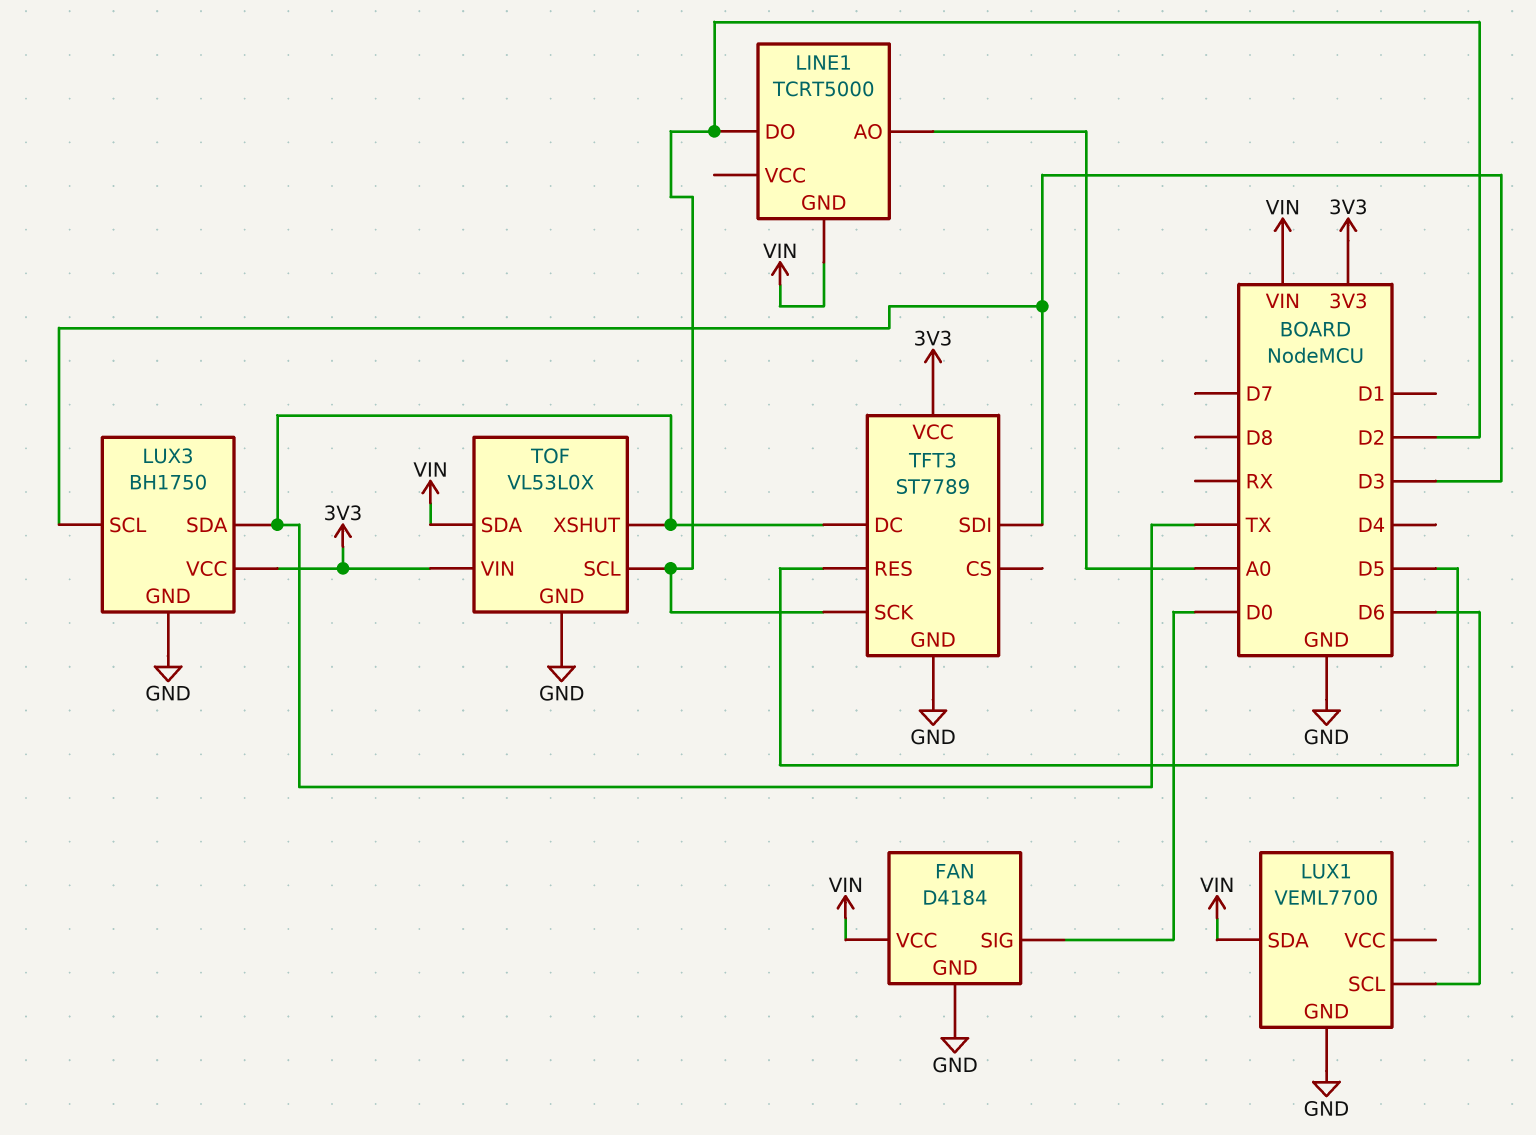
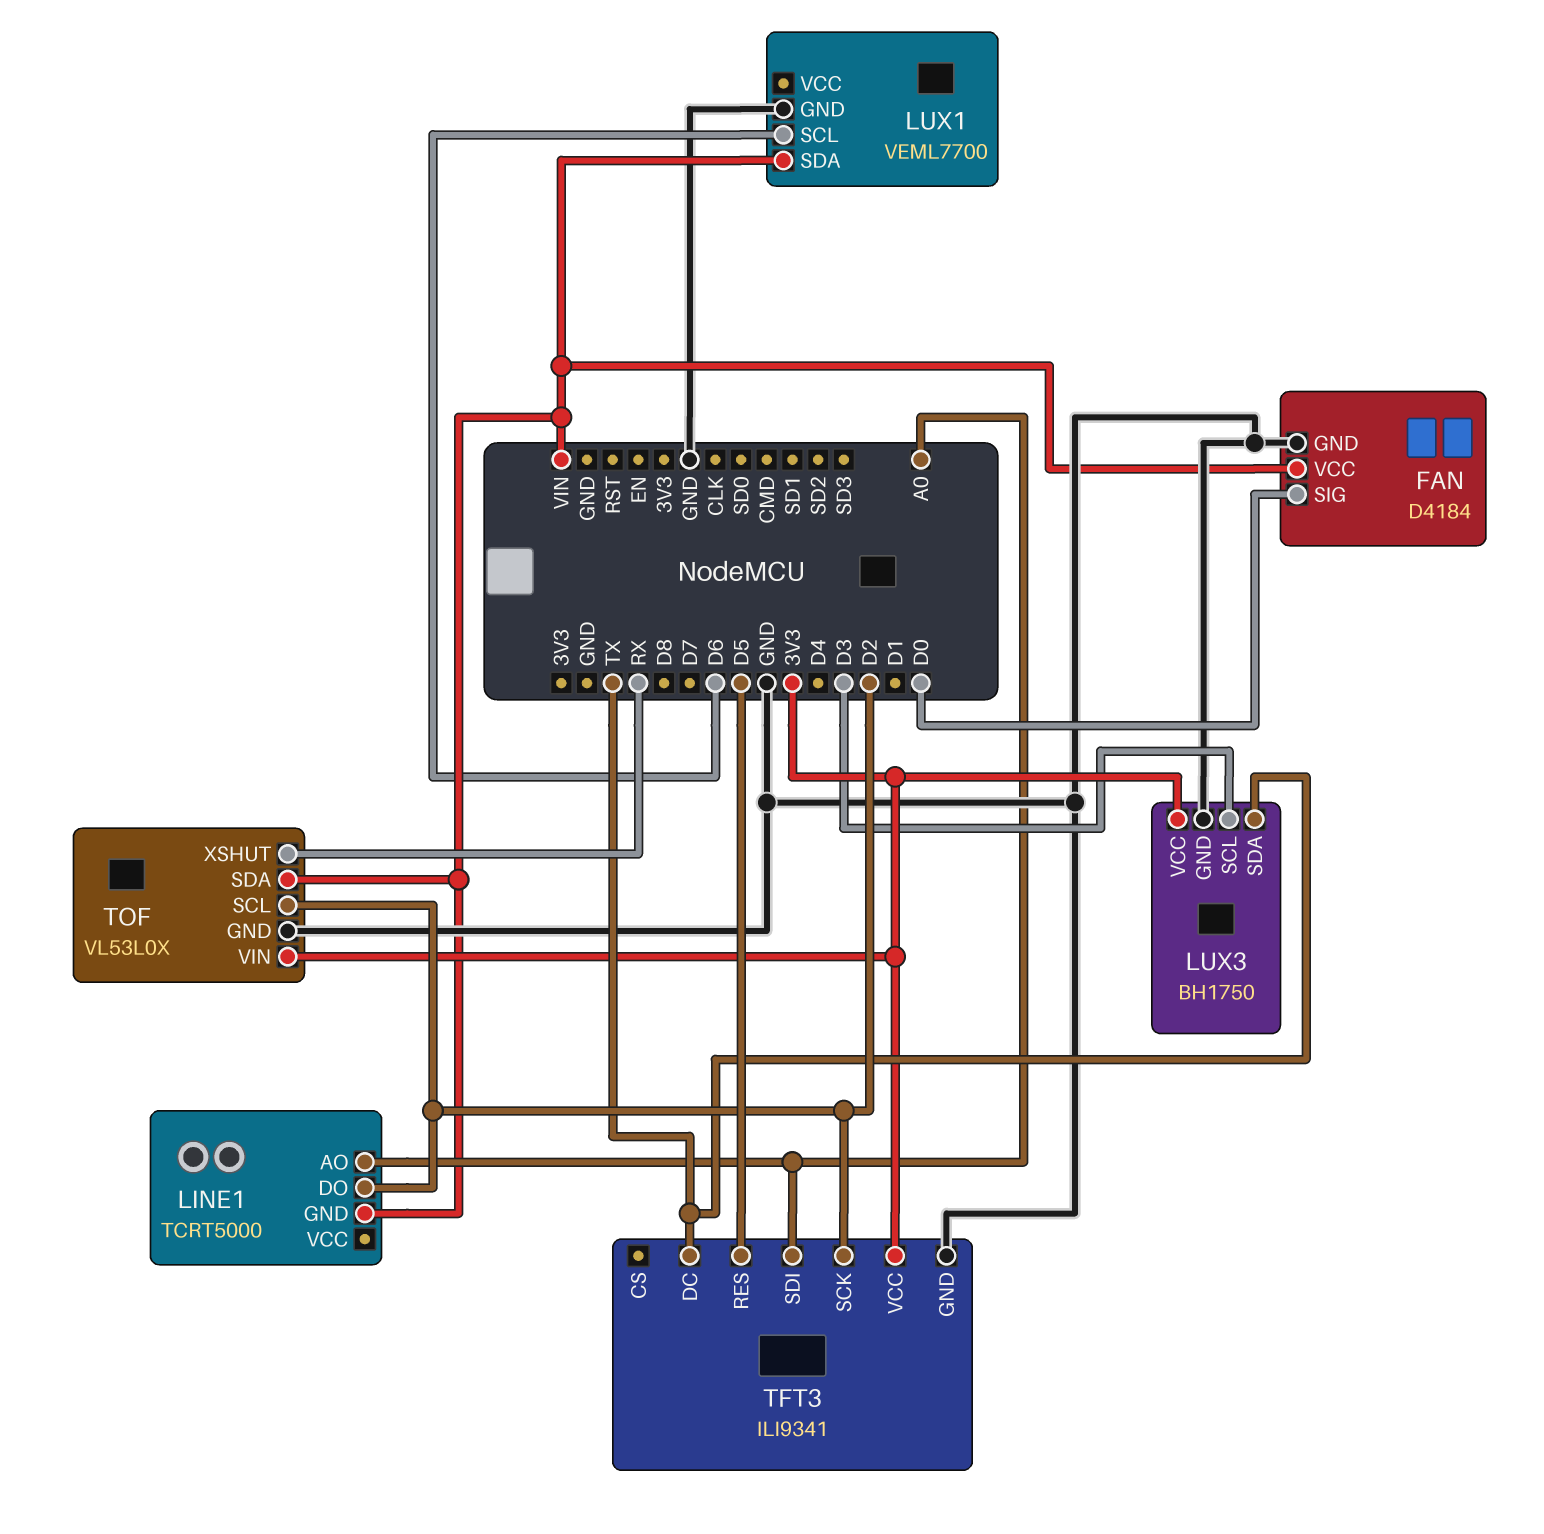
TFT3: ST7789 -> ILI9341
TFT3 pin SDI: D3 -> A0
TOF pin XSHUT: TX -> RX

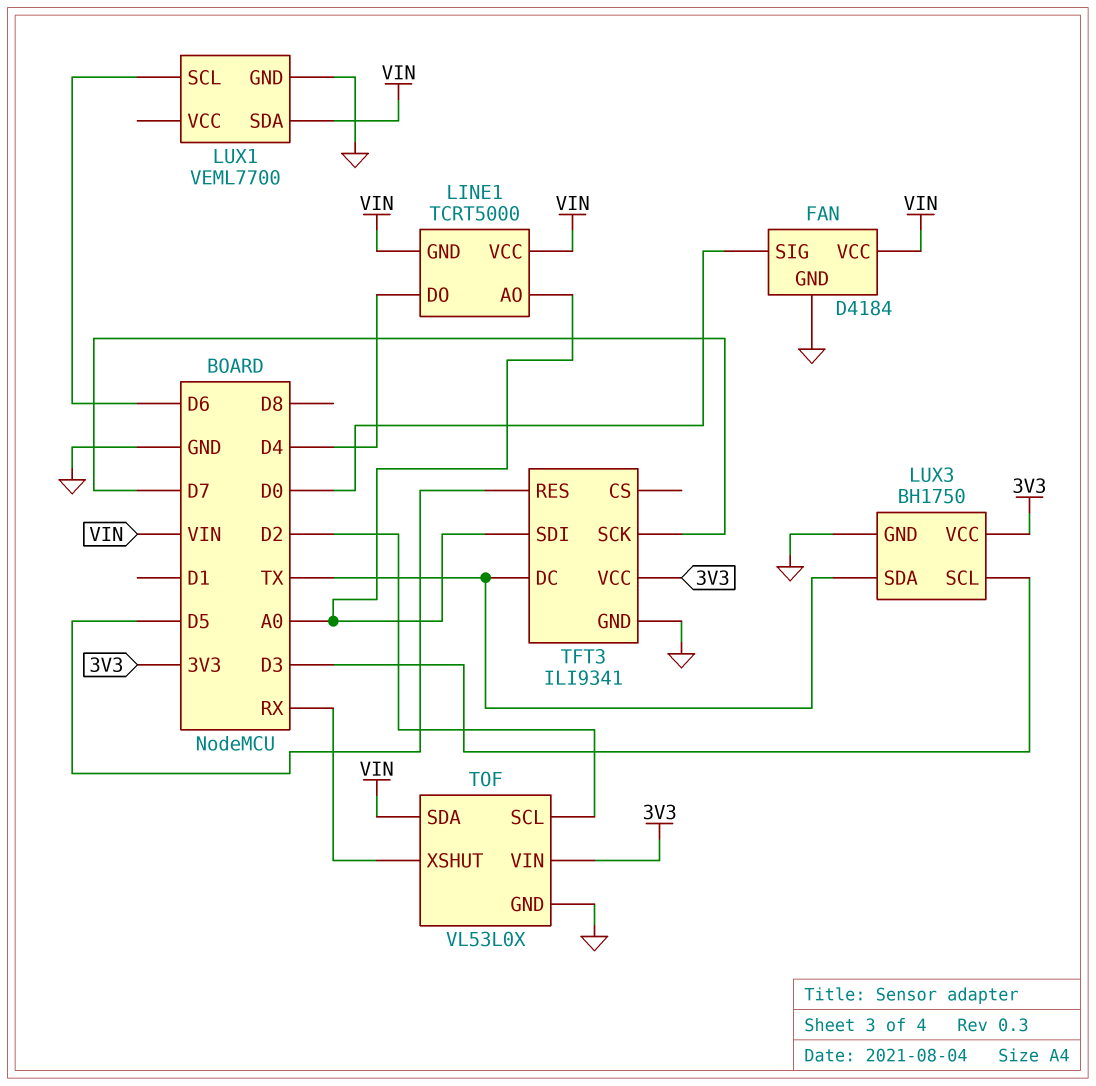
LINE1 pin DO: D2 -> D4
LINE1 pin VCC: none -> VIN
TFT3 pin SCK: D2 -> D7

